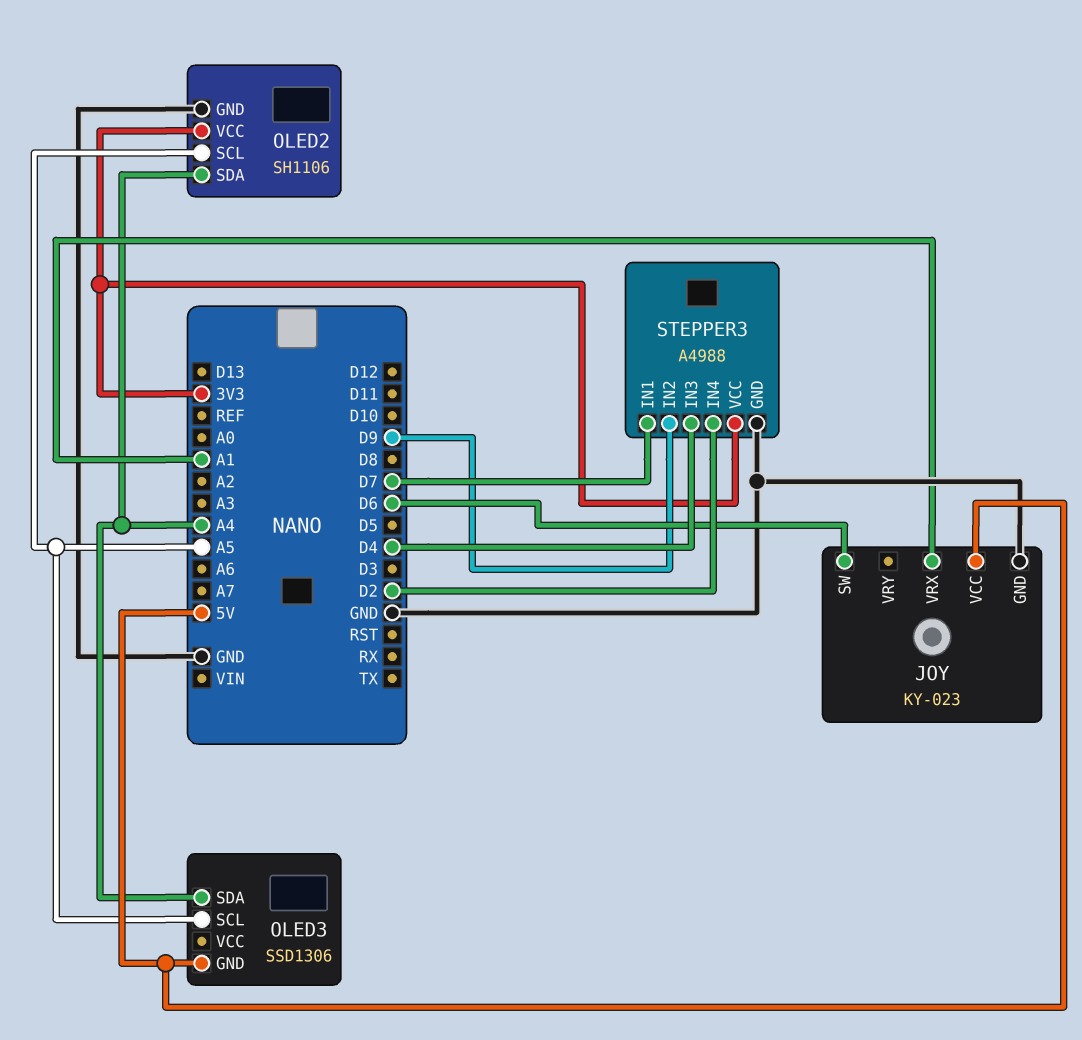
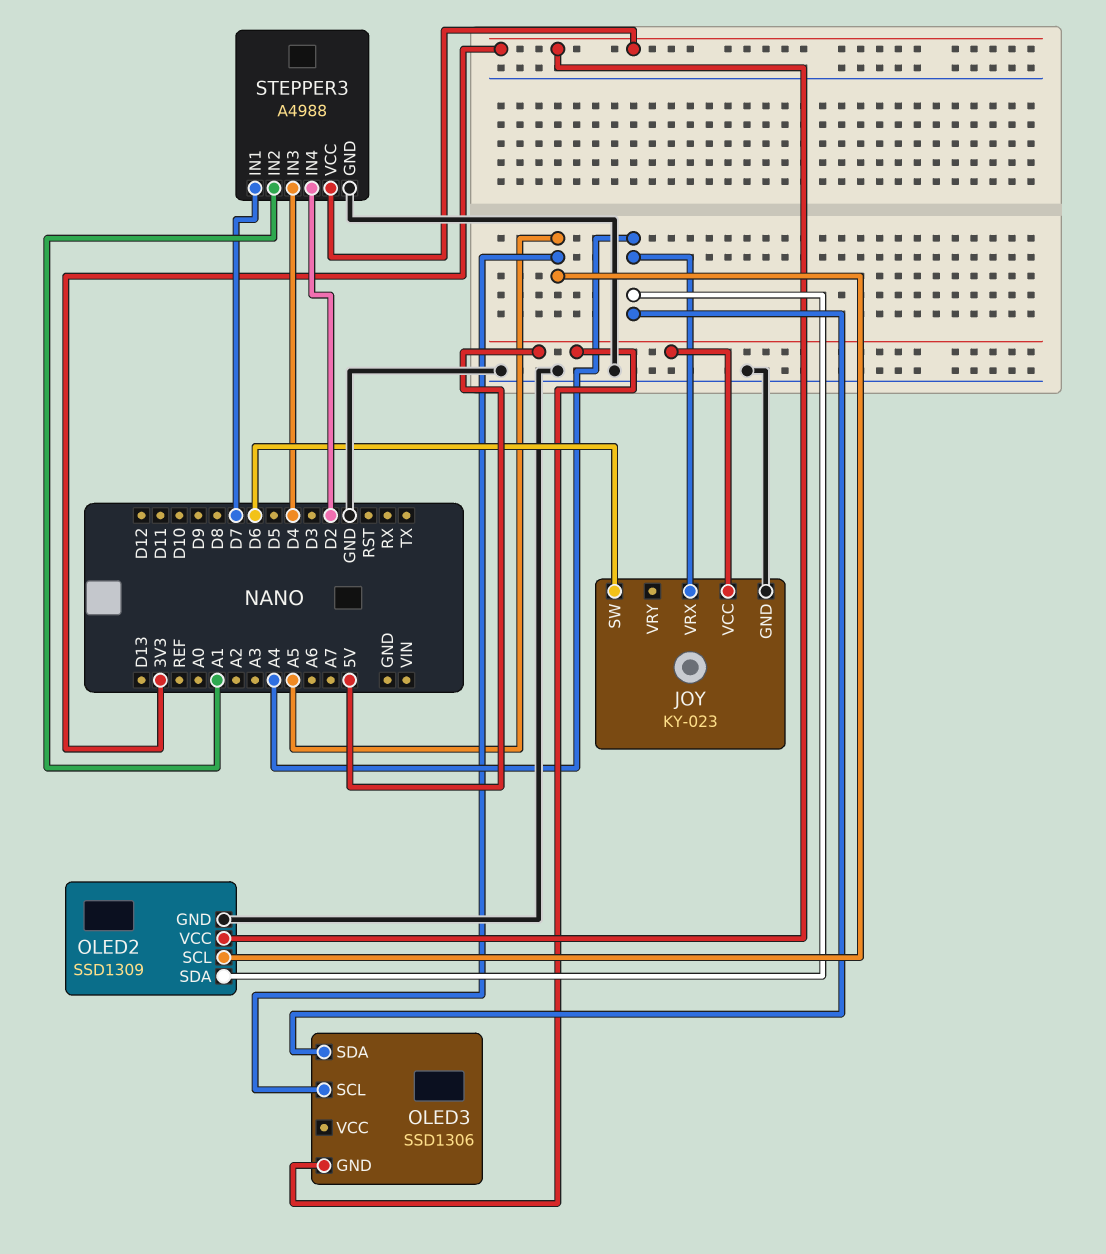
JOY pin VRX: A1 -> A4
OLED2: SH1106 -> SSD1309
STEPPER3 pin IN2: D9 -> A1

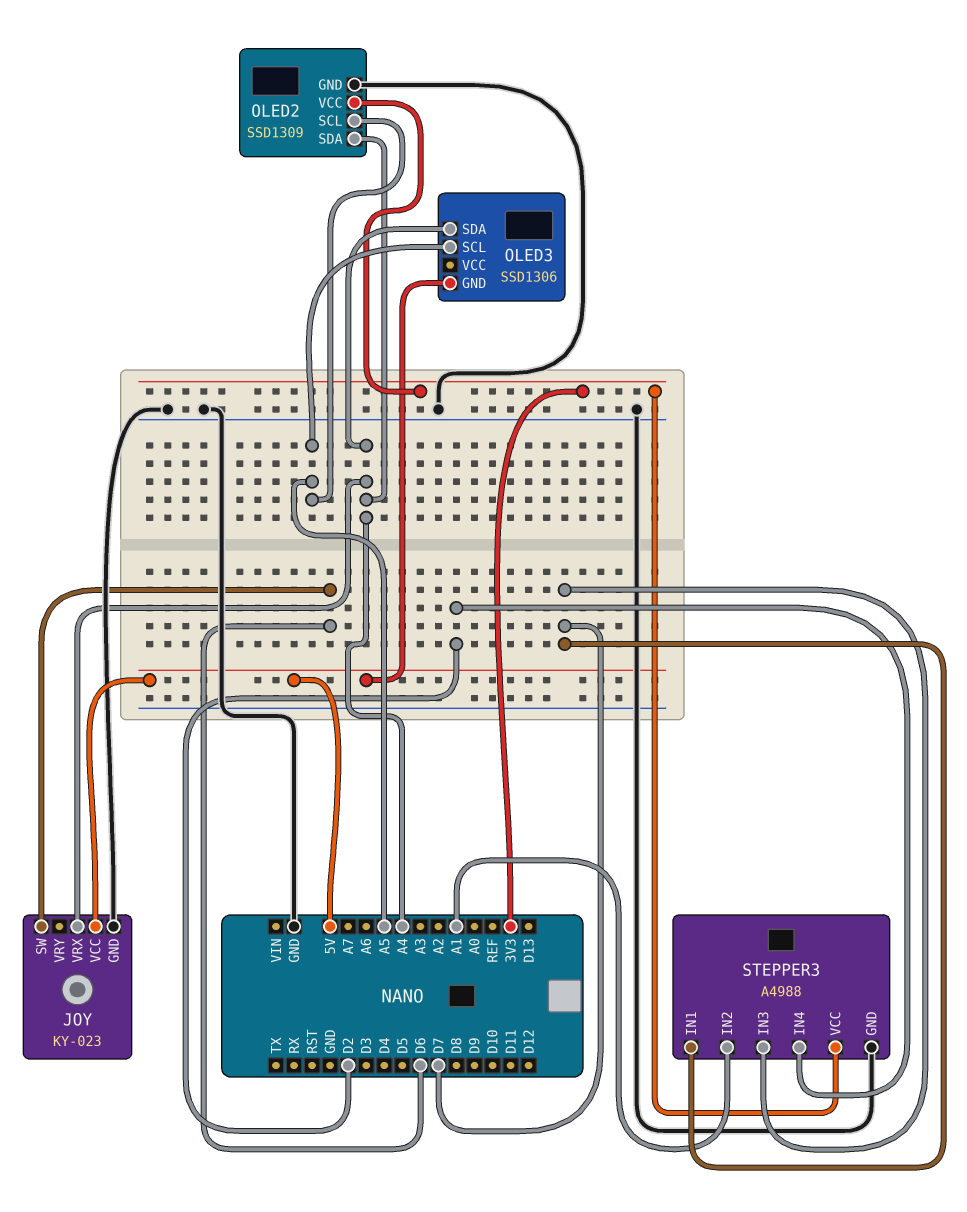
STEPPER3 pin IN3: D4 -> D7

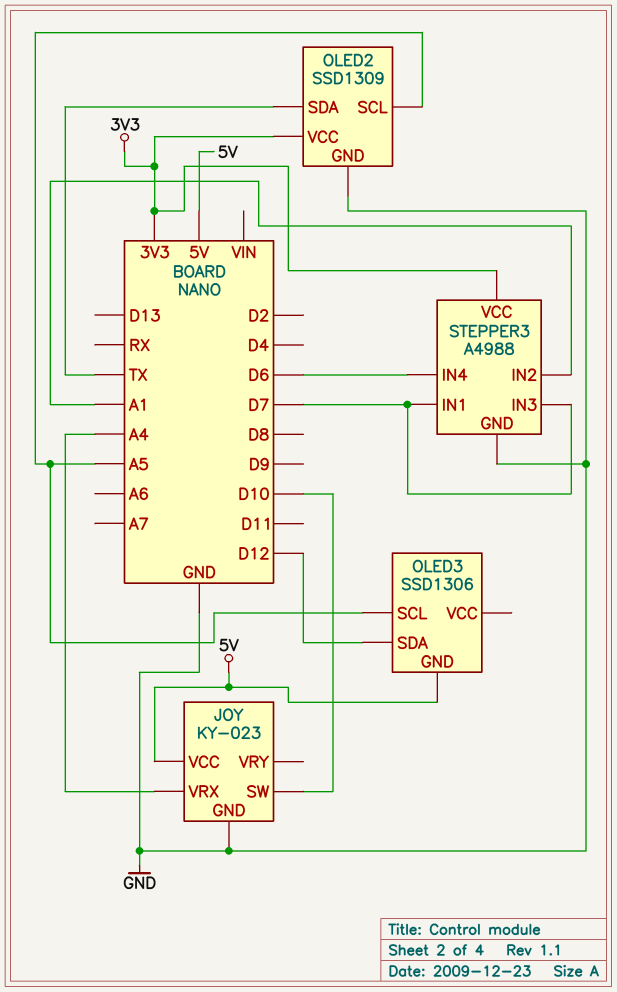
JOY pin SW: D6 -> D10
OLED2 pin SDA: A4 -> TX
OLED3 pin SDA: A4 -> D12
STEPPER3 pin IN4: D2 -> D6

